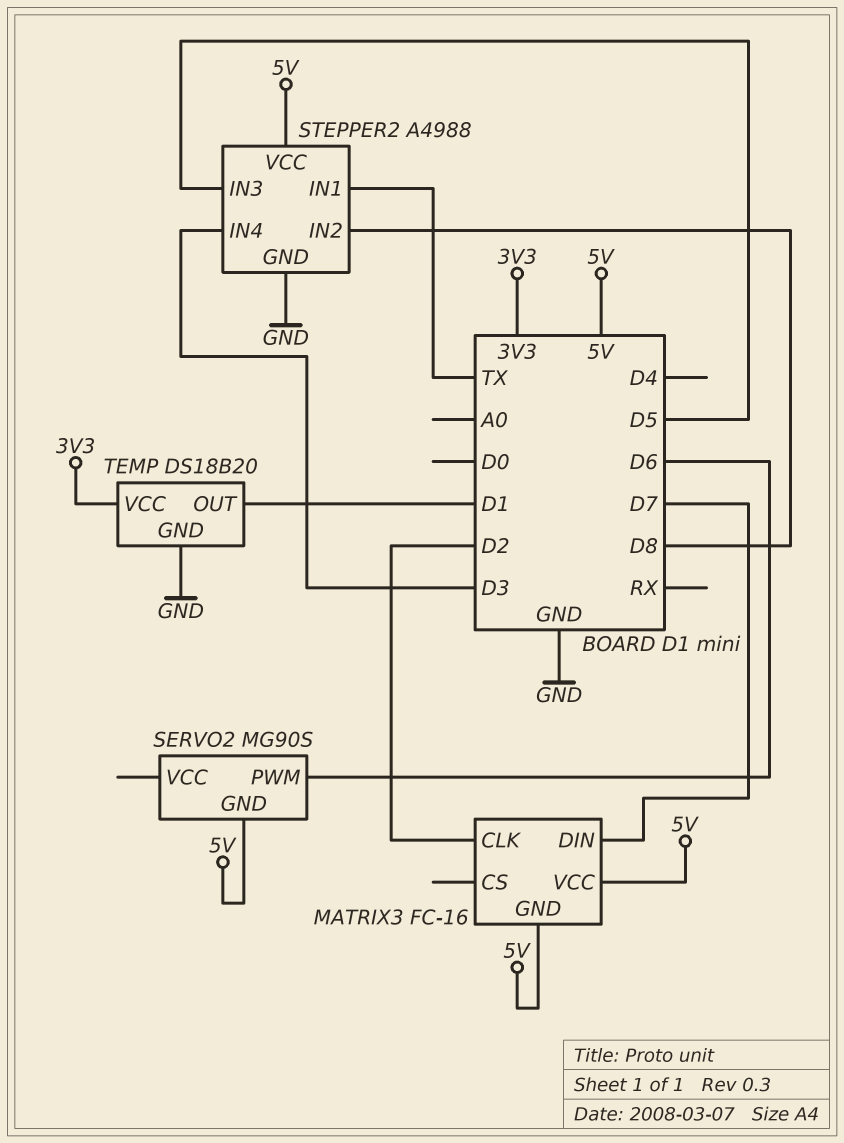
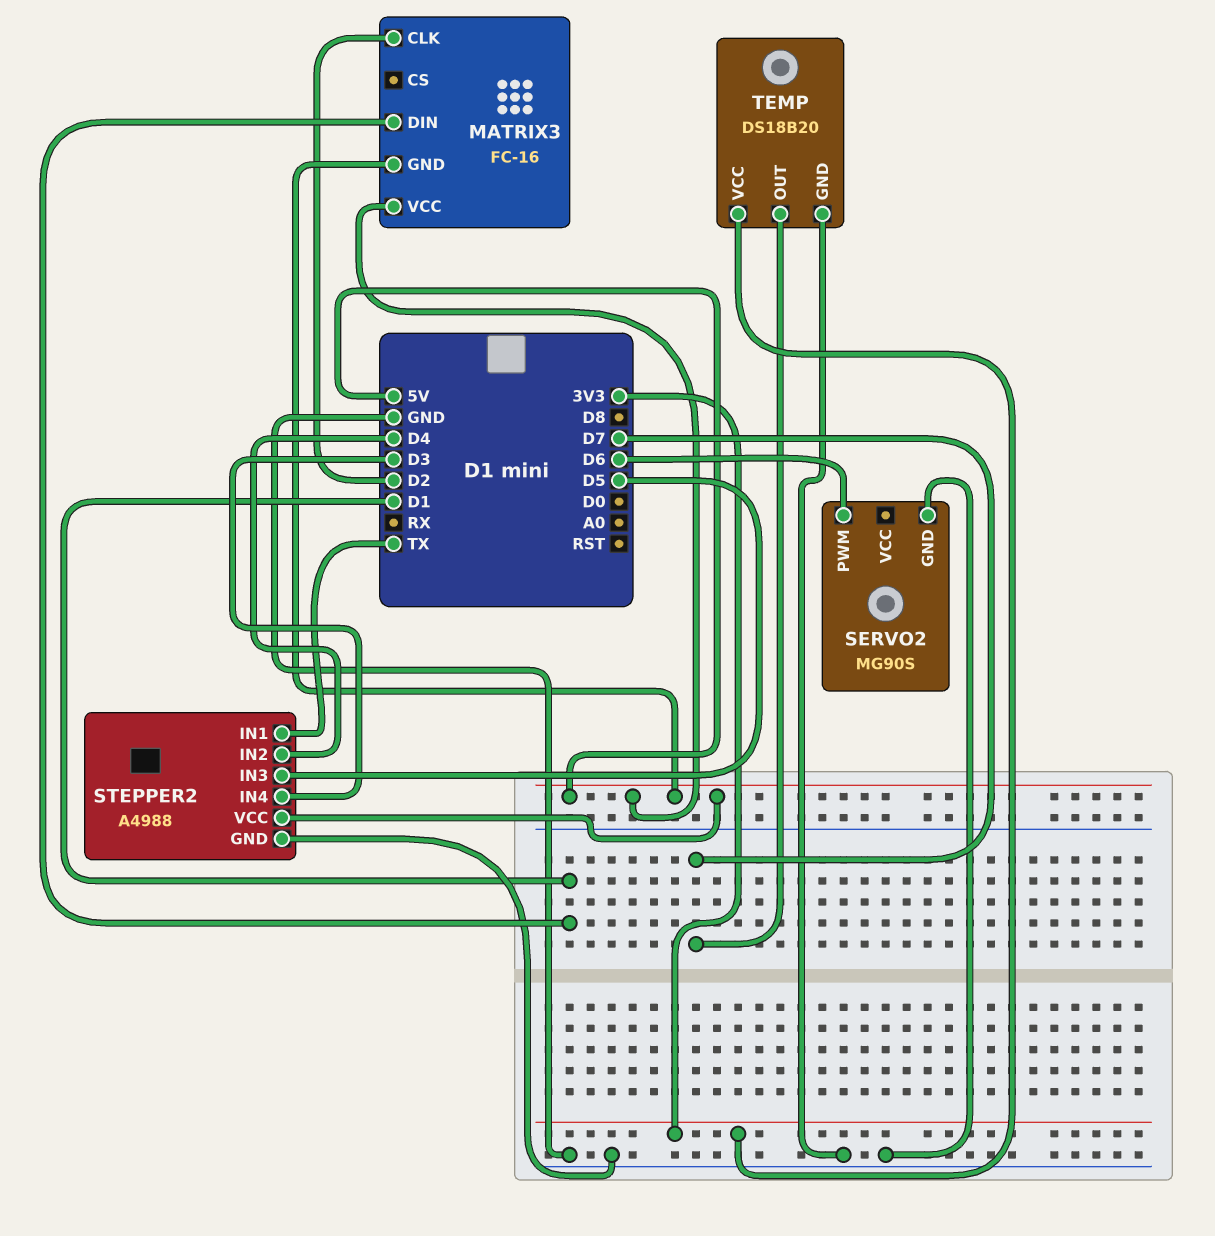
MATRIX3 pin DIN: D7 -> D1
SERVO2 pin GND: 5V -> GND
STEPPER2 pin IN2: D8 -> D4
TEMP pin OUT: D1 -> D7

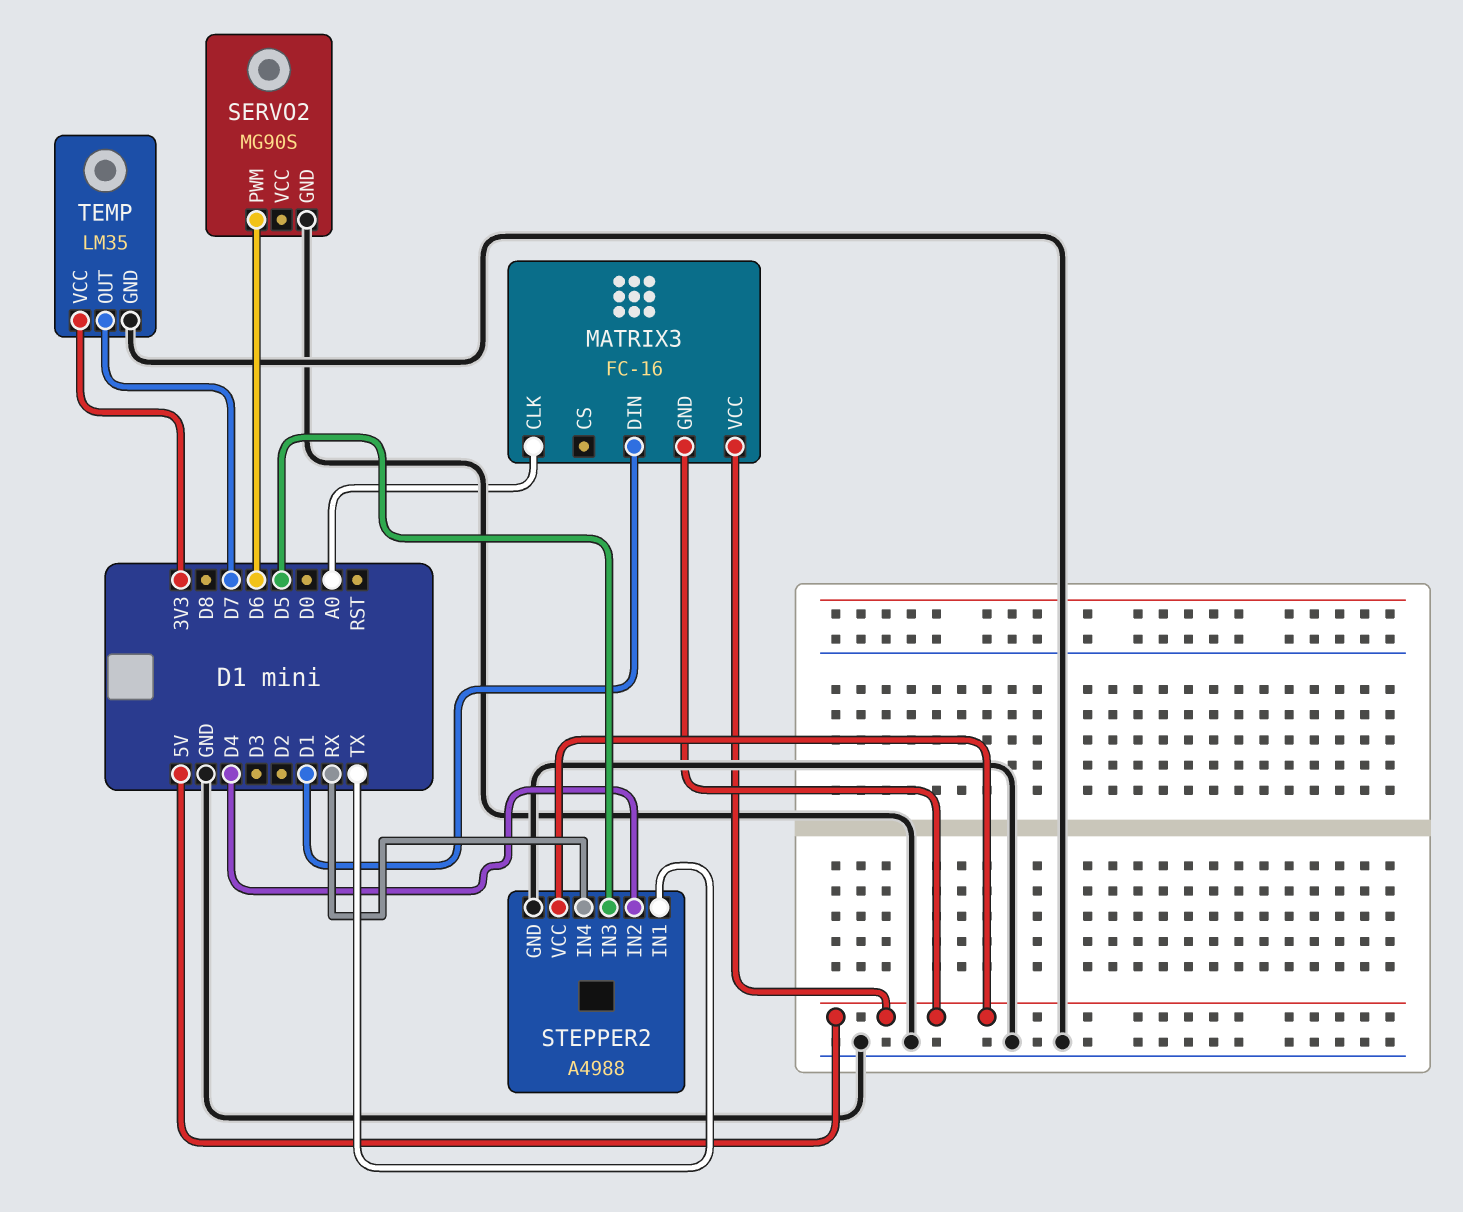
MATRIX3 pin CLK: D2 -> A0
STEPPER2 pin IN4: D3 -> RX
TEMP: DS18B20 -> LM35

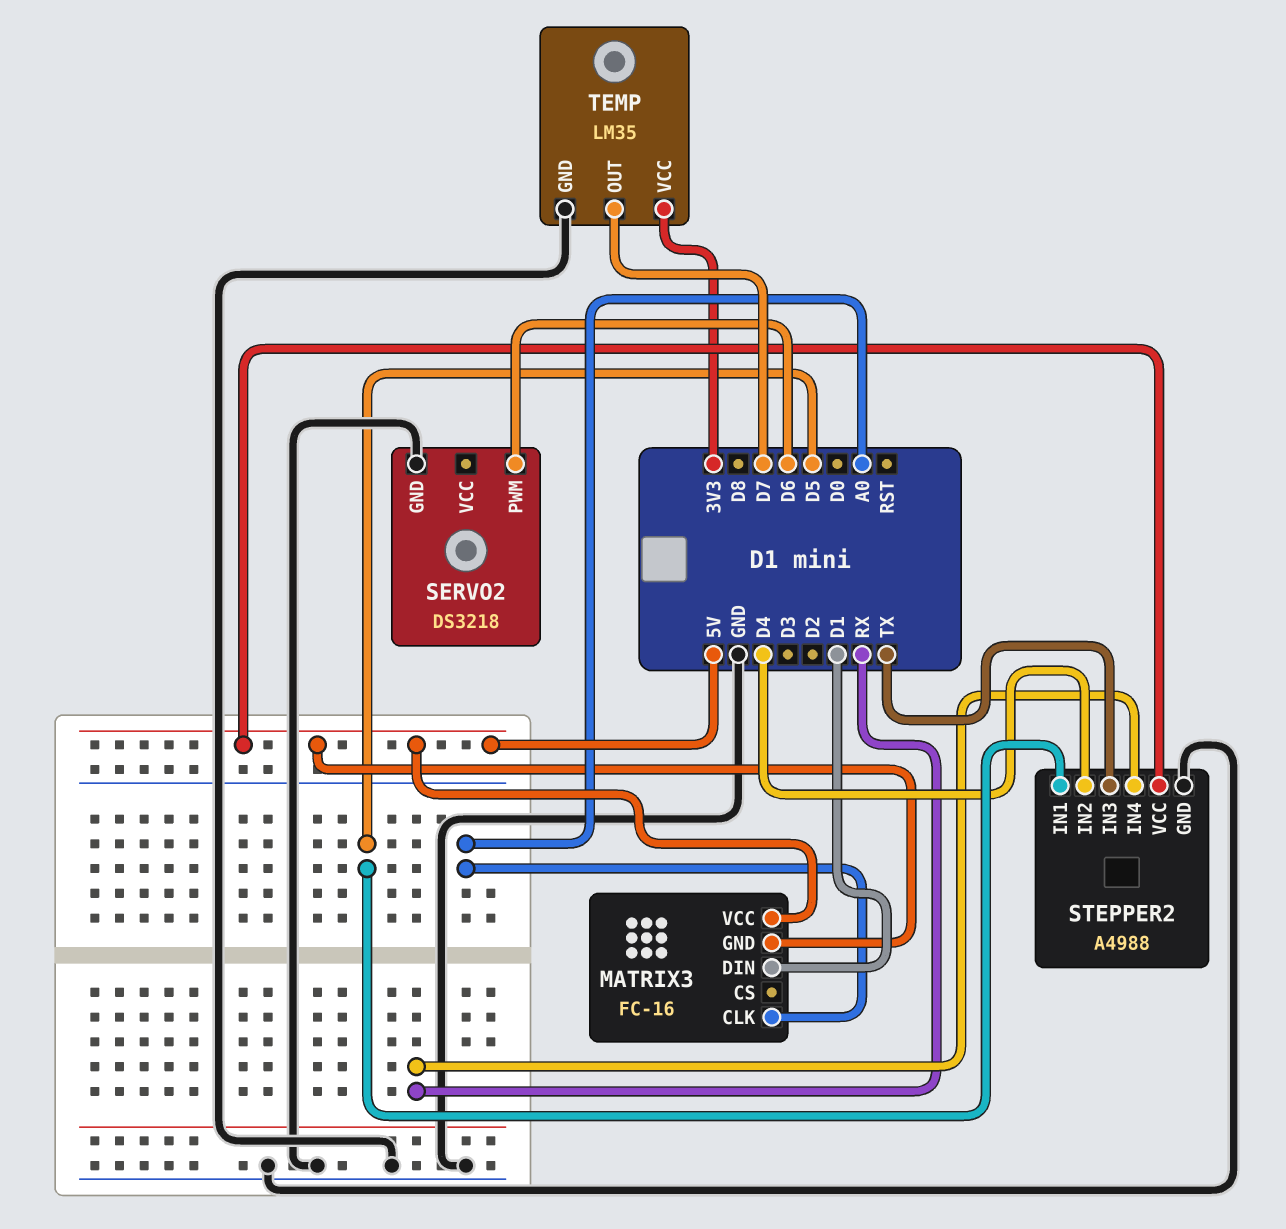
SERVO2: MG90S -> DS3218
STEPPER2 pin IN1: TX -> D5
STEPPER2 pin IN3: D5 -> TX

